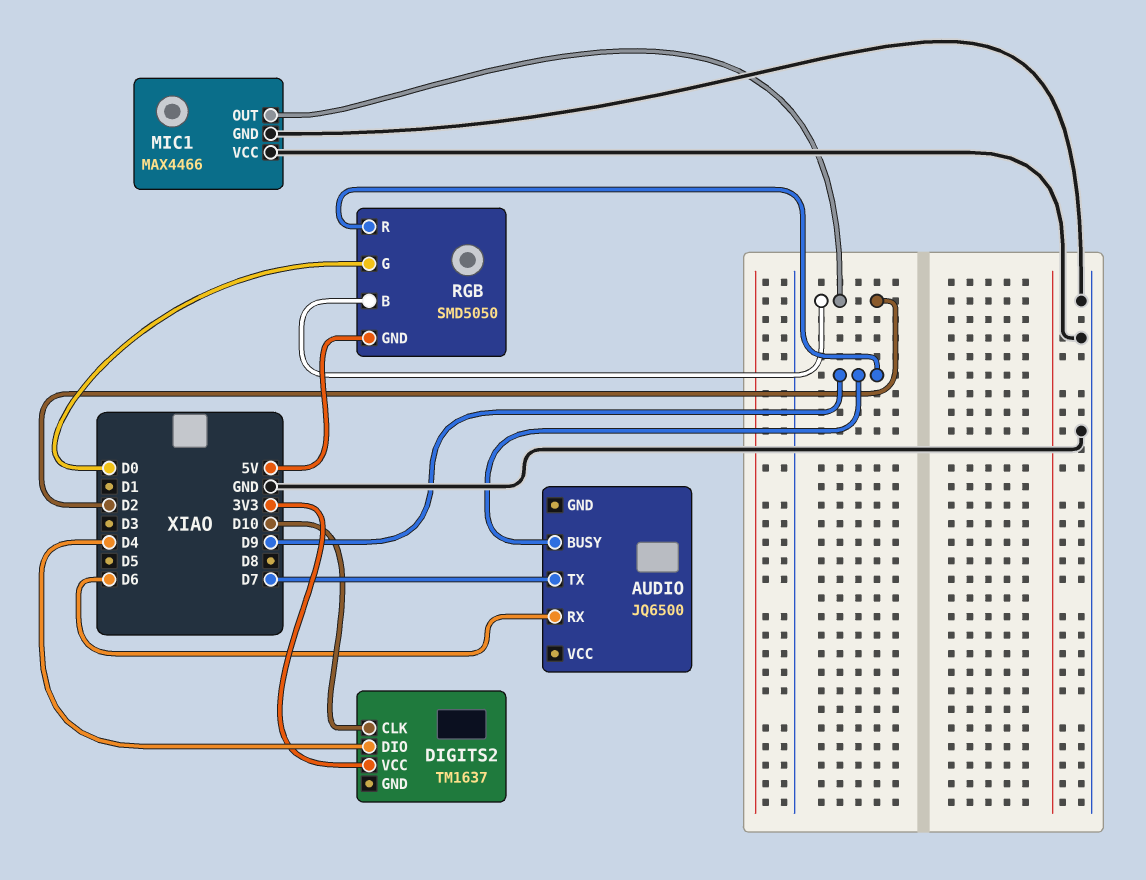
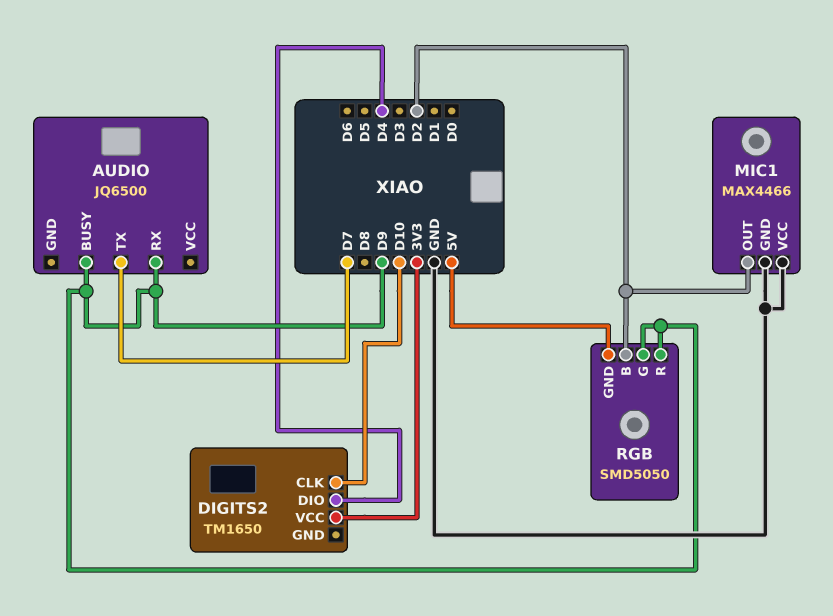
AUDIO pin RX: D6 -> D9
DIGITS2: TM1637 -> TM1650
RGB pin G: D0 -> D9

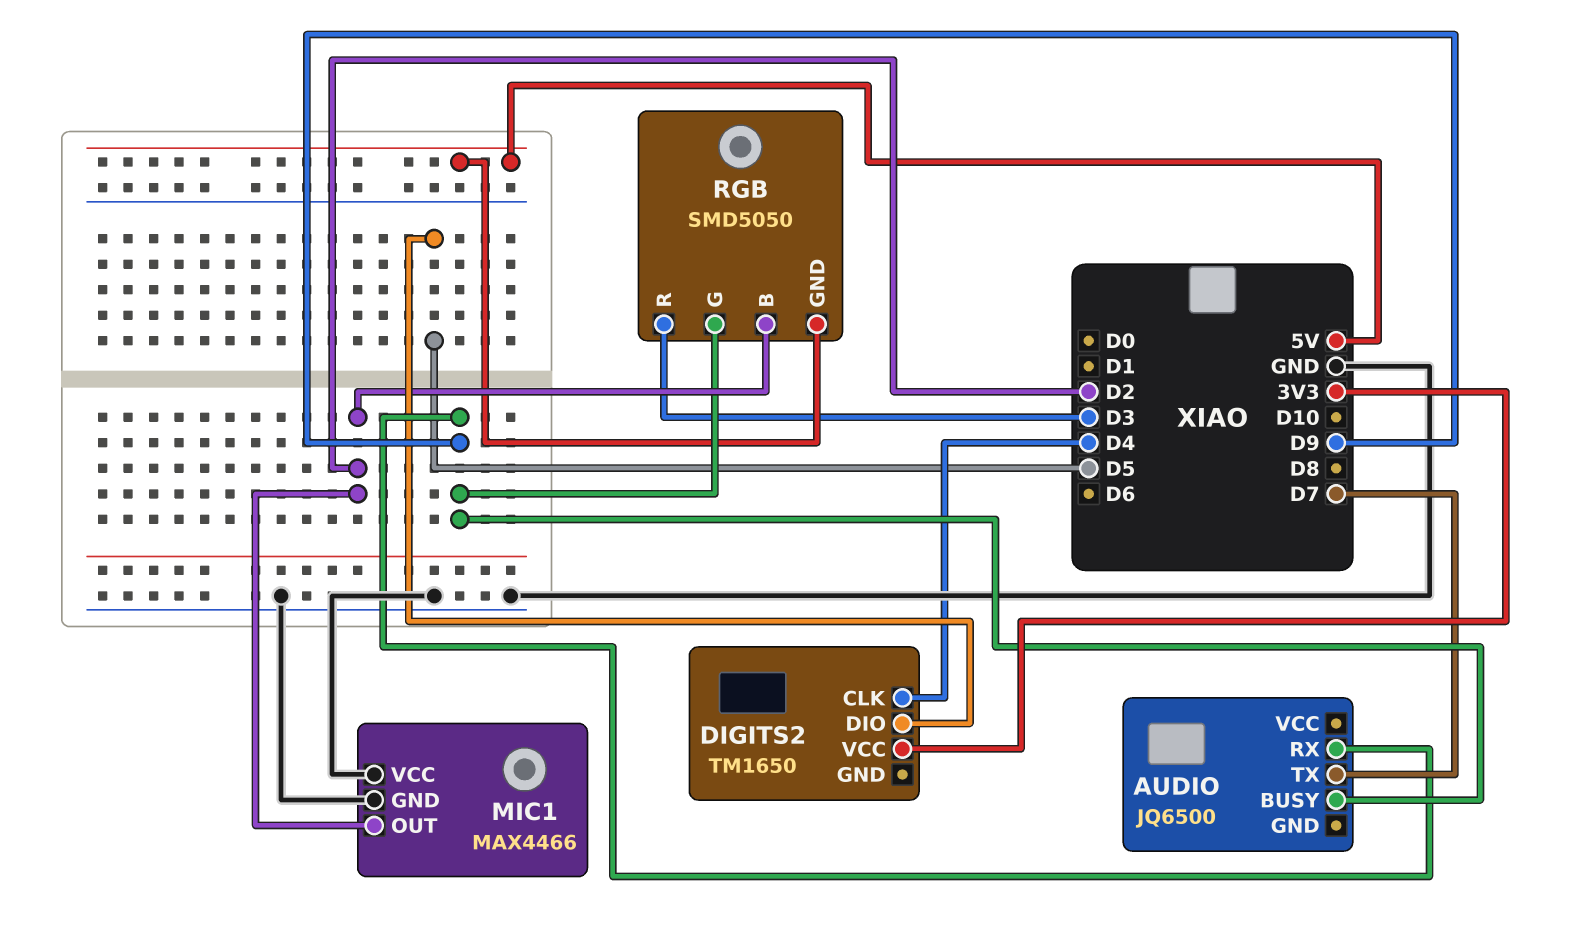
DIGITS2 pin CLK: D10 -> D4
DIGITS2 pin DIO: D4 -> D5
RGB pin R: D9 -> D3

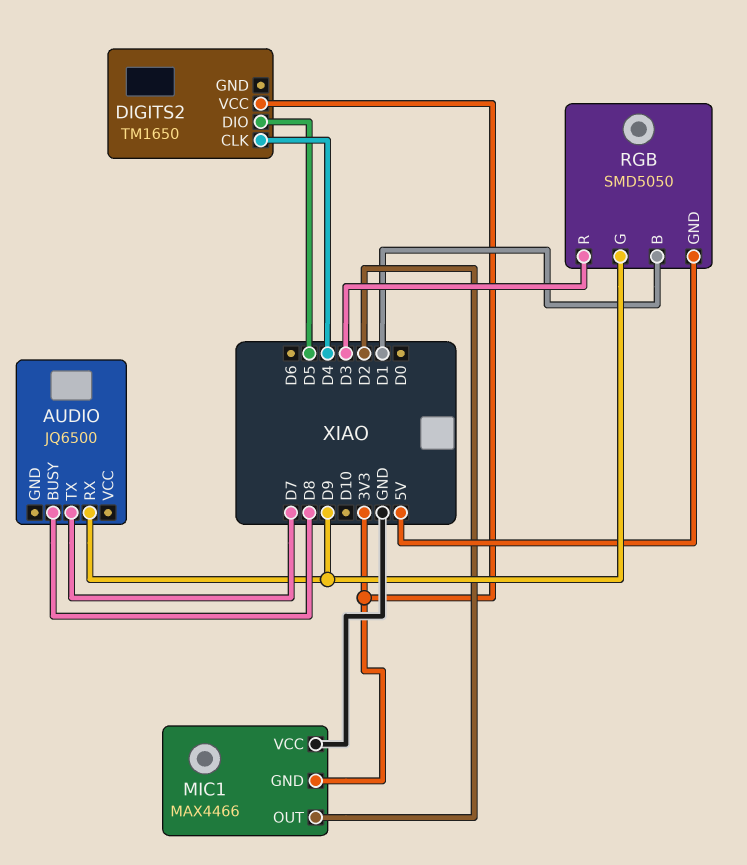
AUDIO pin BUSY: D9 -> D8
MIC1 pin GND: GND -> 3V3
RGB pin B: D2 -> D1

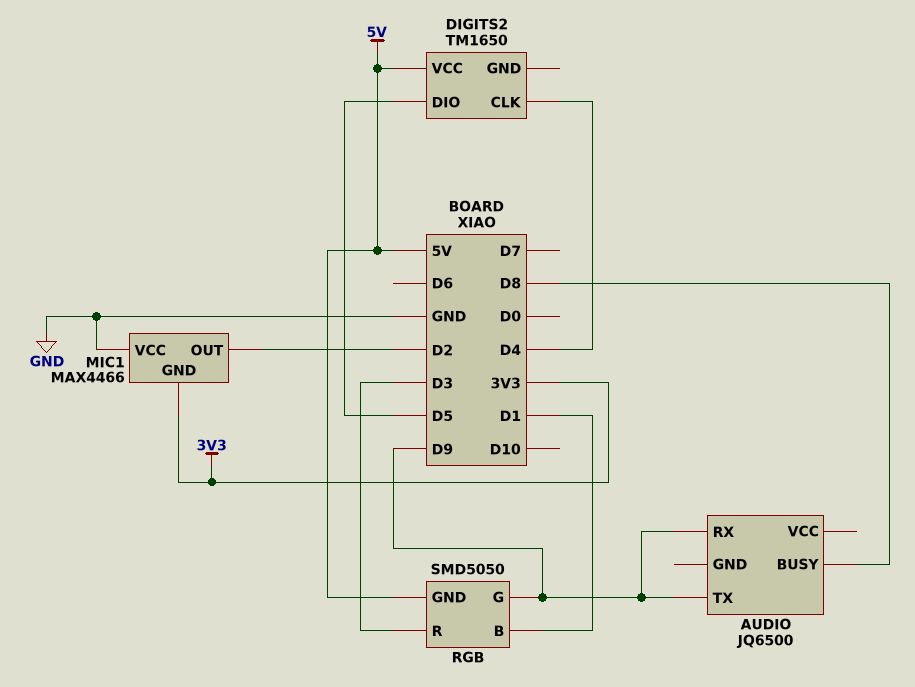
AUDIO pin TX: D7 -> D9
DIGITS2 pin VCC: 3V3 -> 5V

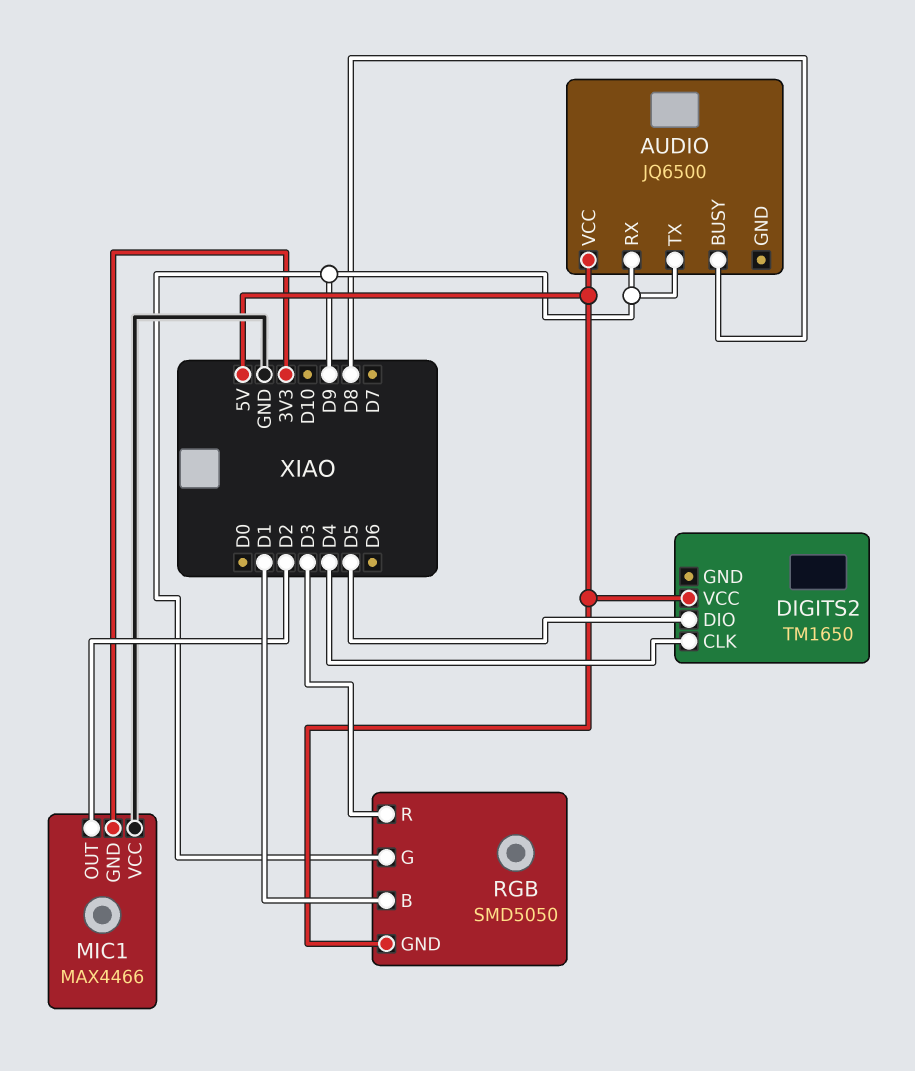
AUDIO pin VCC: none -> 5V

